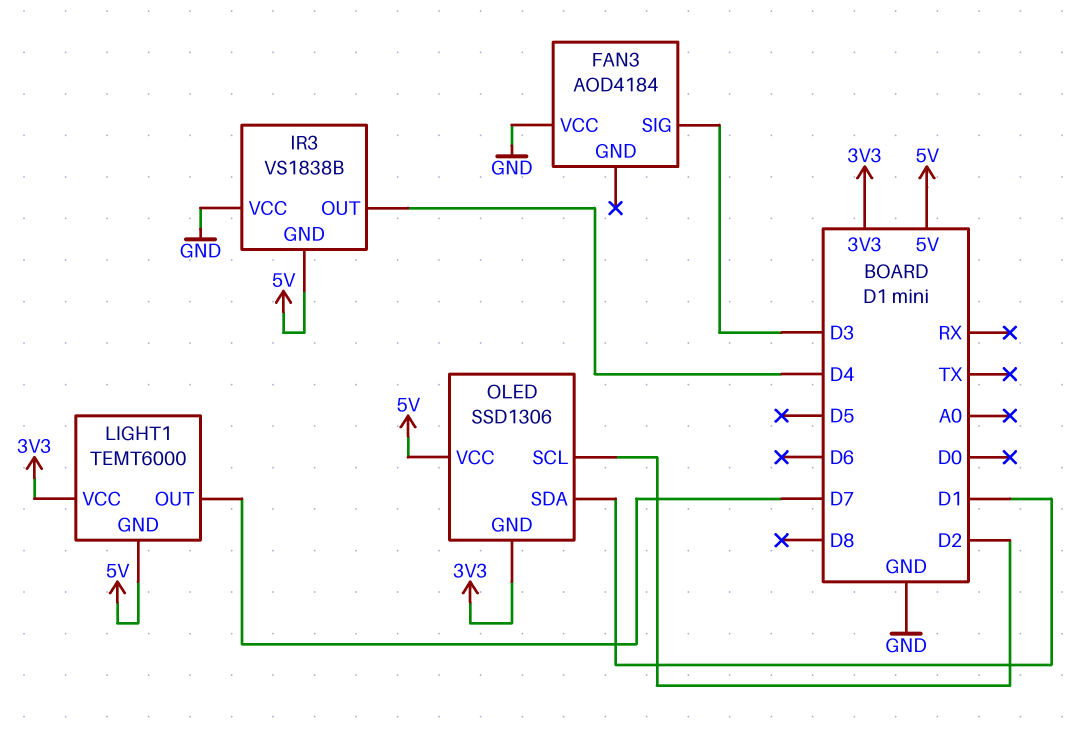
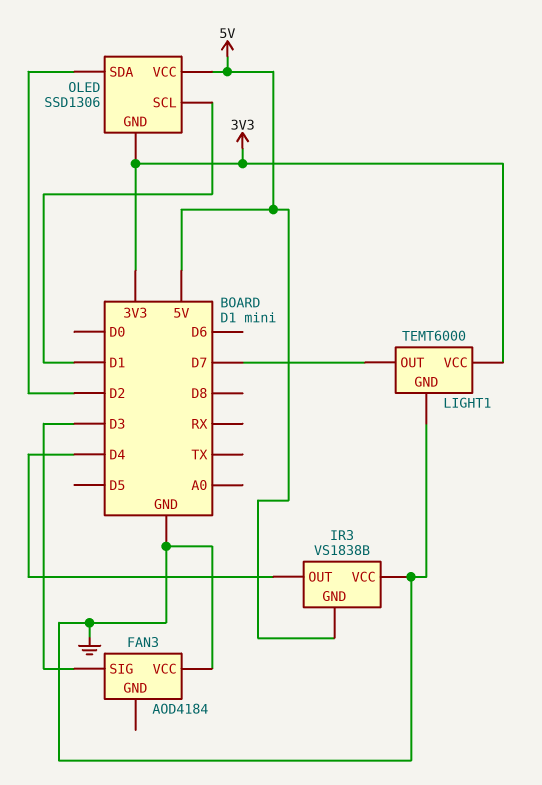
LIGHT1 pin GND: 5V -> GND
OLED pin SCL: D2 -> D1
OLED pin SDA: D1 -> D2

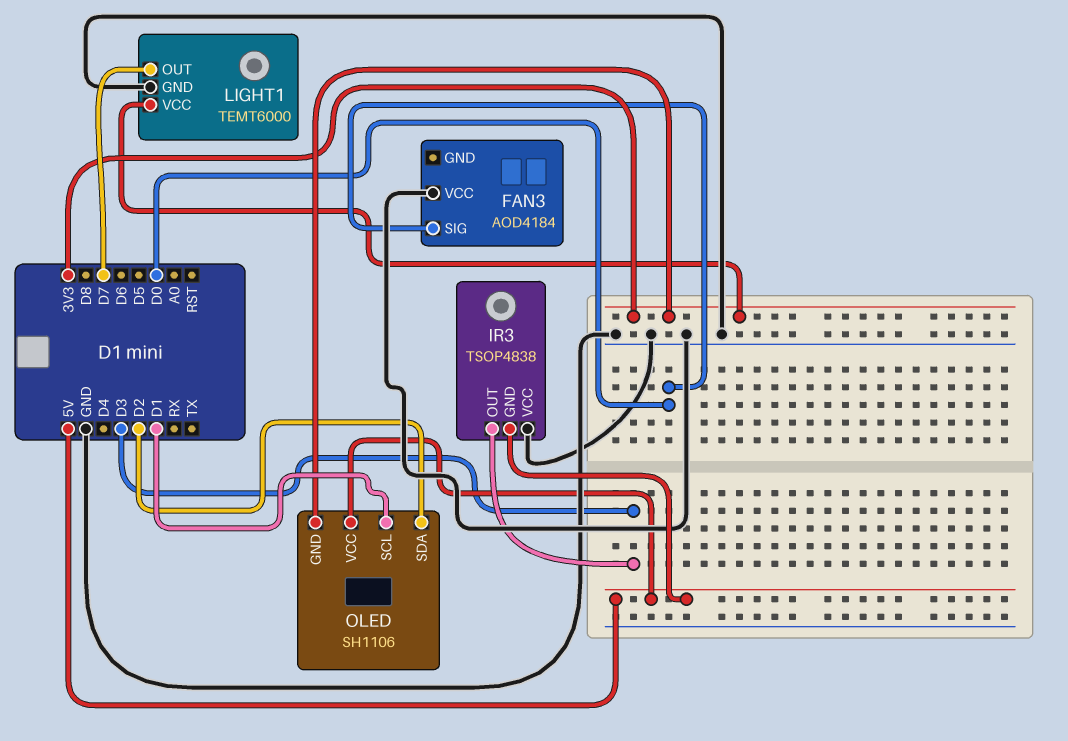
FAN3 pin SIG: D3 -> D0
IR3: VS1838B -> TSOP4838
IR3 pin OUT: D4 -> D3
OLED: SSD1306 -> SH1106

